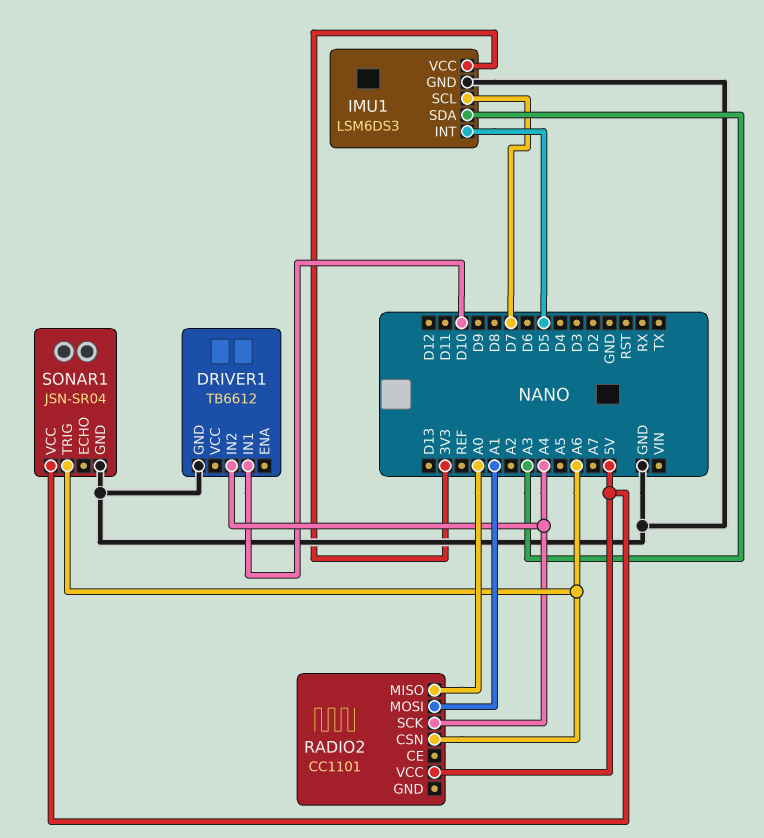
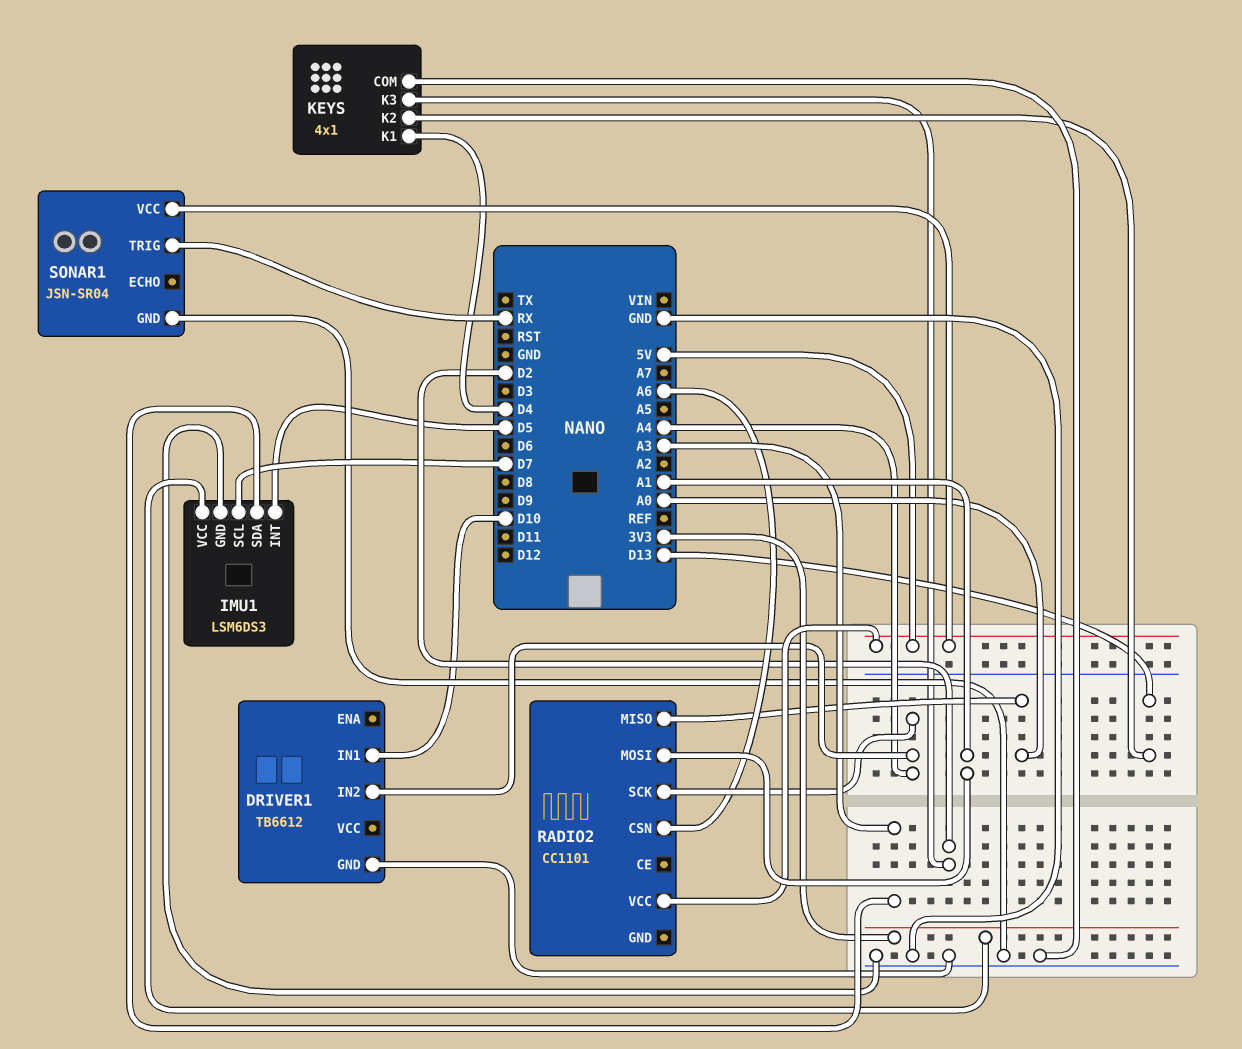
KEYS: none -> 4x1
KEYS pin COM: none -> GND
KEYS pin K1: none -> D4
KEYS pin K2: none -> D13
KEYS pin K3: none -> D2
SONAR1 pin TRIG: A6 -> RX

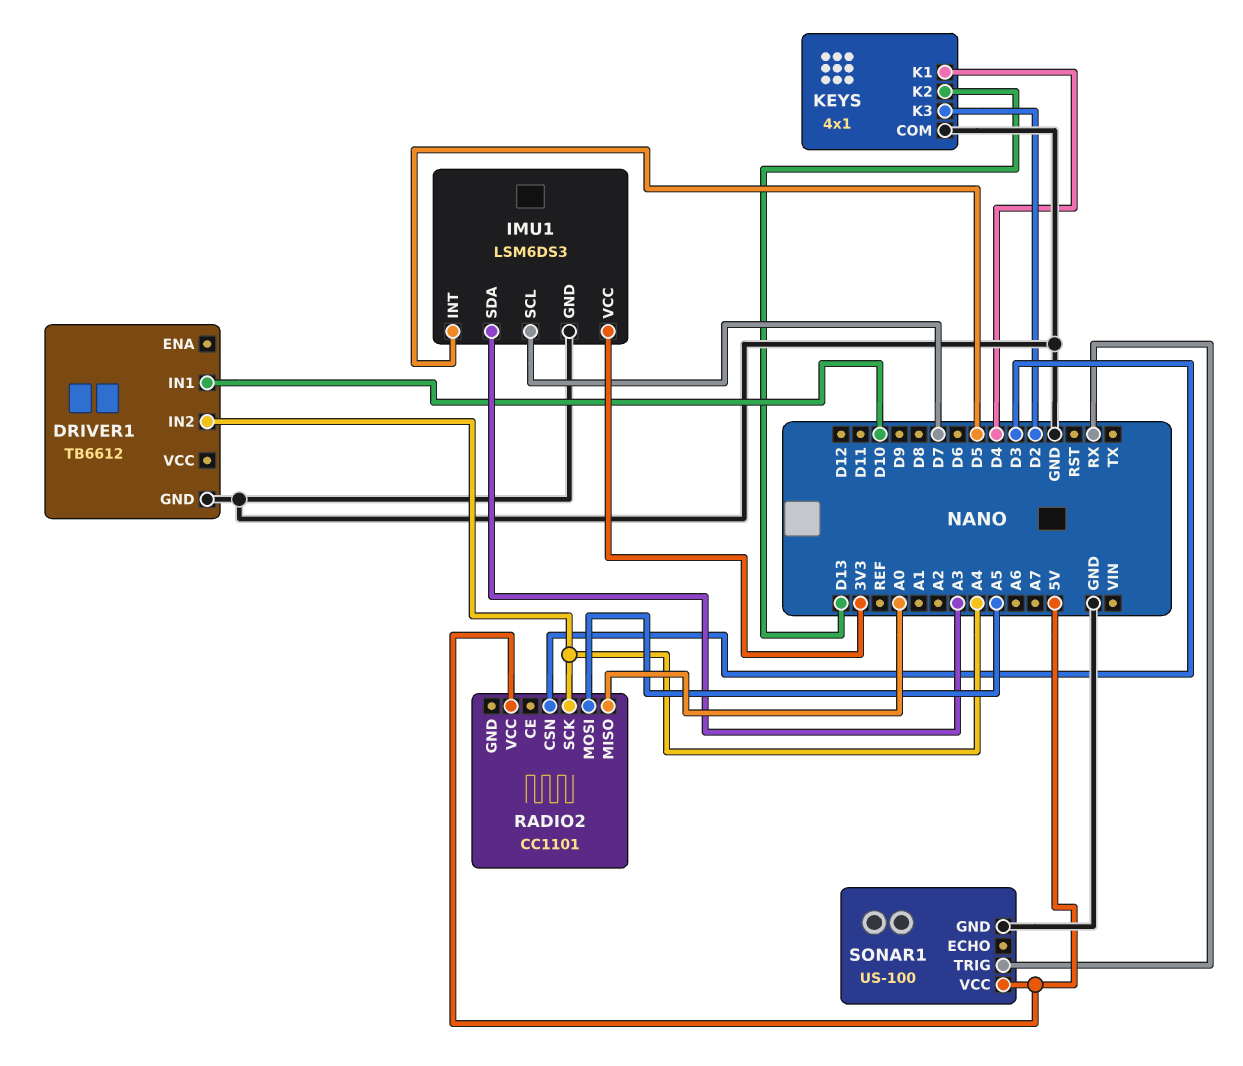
RADIO2 pin CSN: A6 -> D3
RADIO2 pin MOSI: A1 -> A5
SONAR1: JSN-SR04 -> US-100

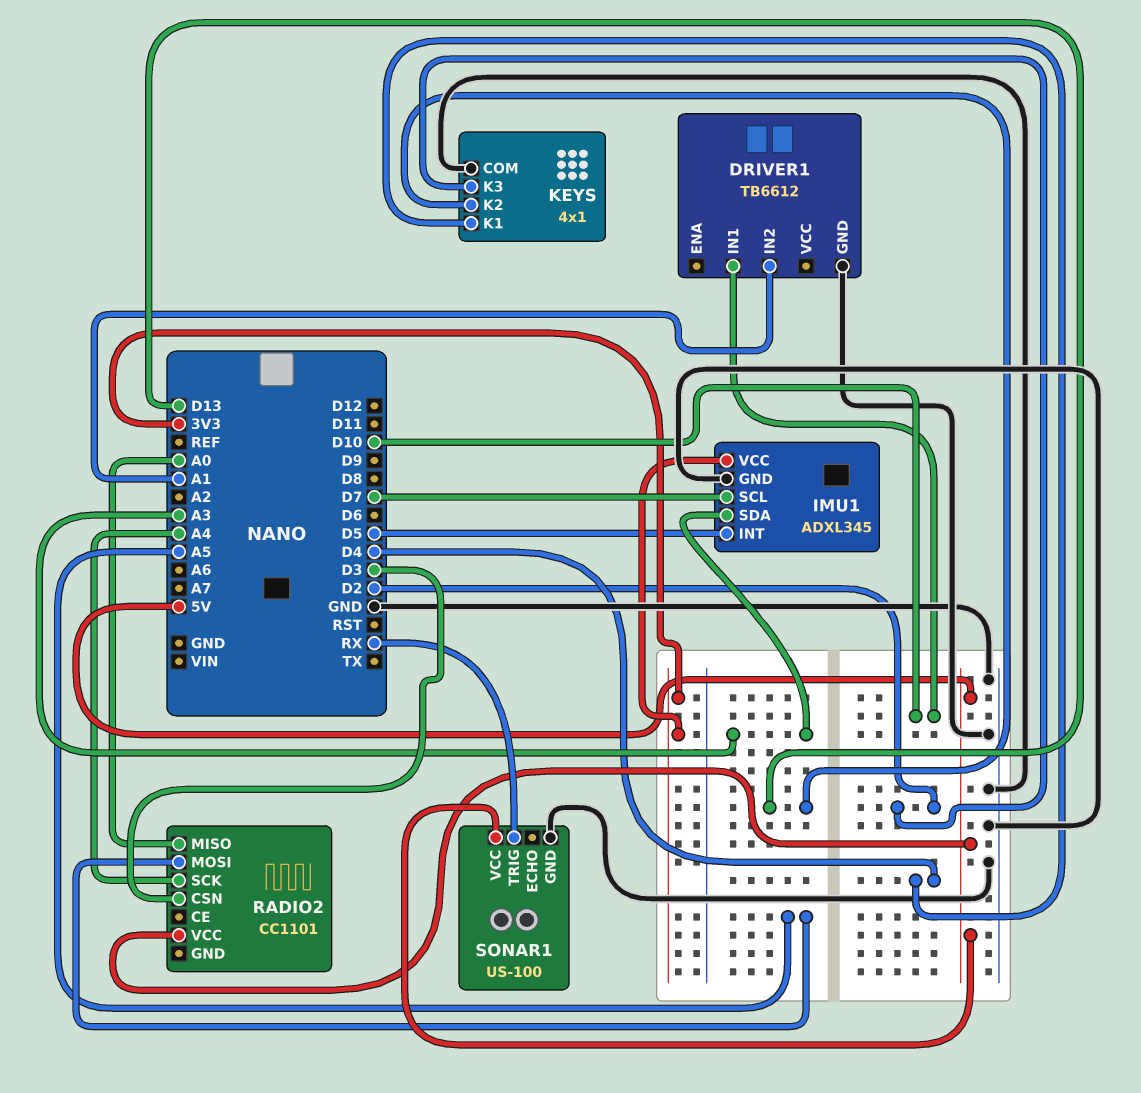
DRIVER1 pin IN2: A4 -> A1
IMU1: LSM6DS3 -> ADXL345

